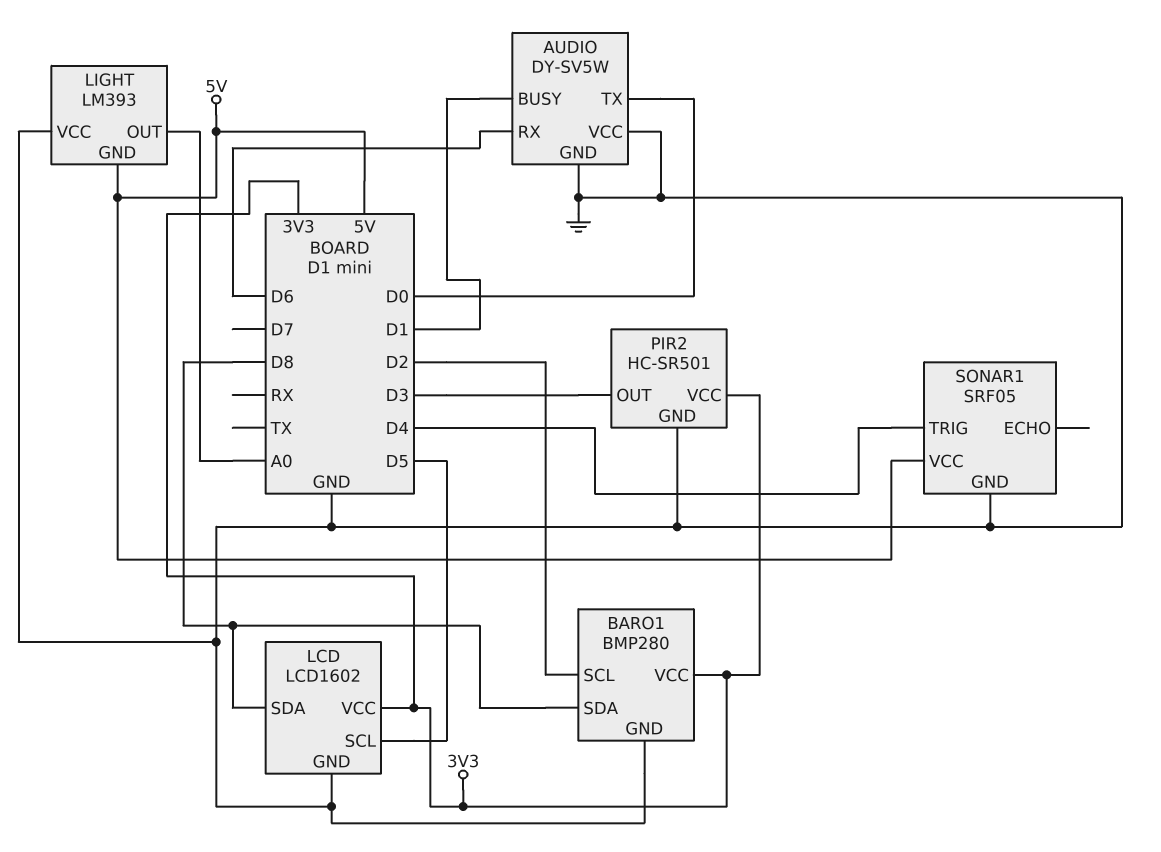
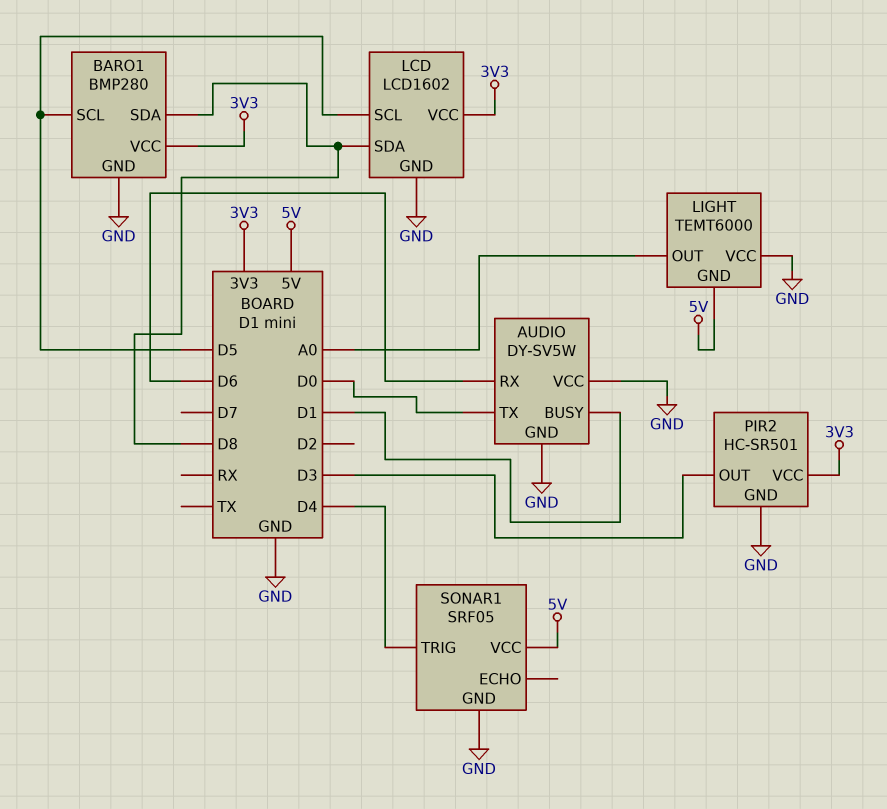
BARO1 pin SCL: D2 -> D5
LIGHT: LM393 -> TEMT6000

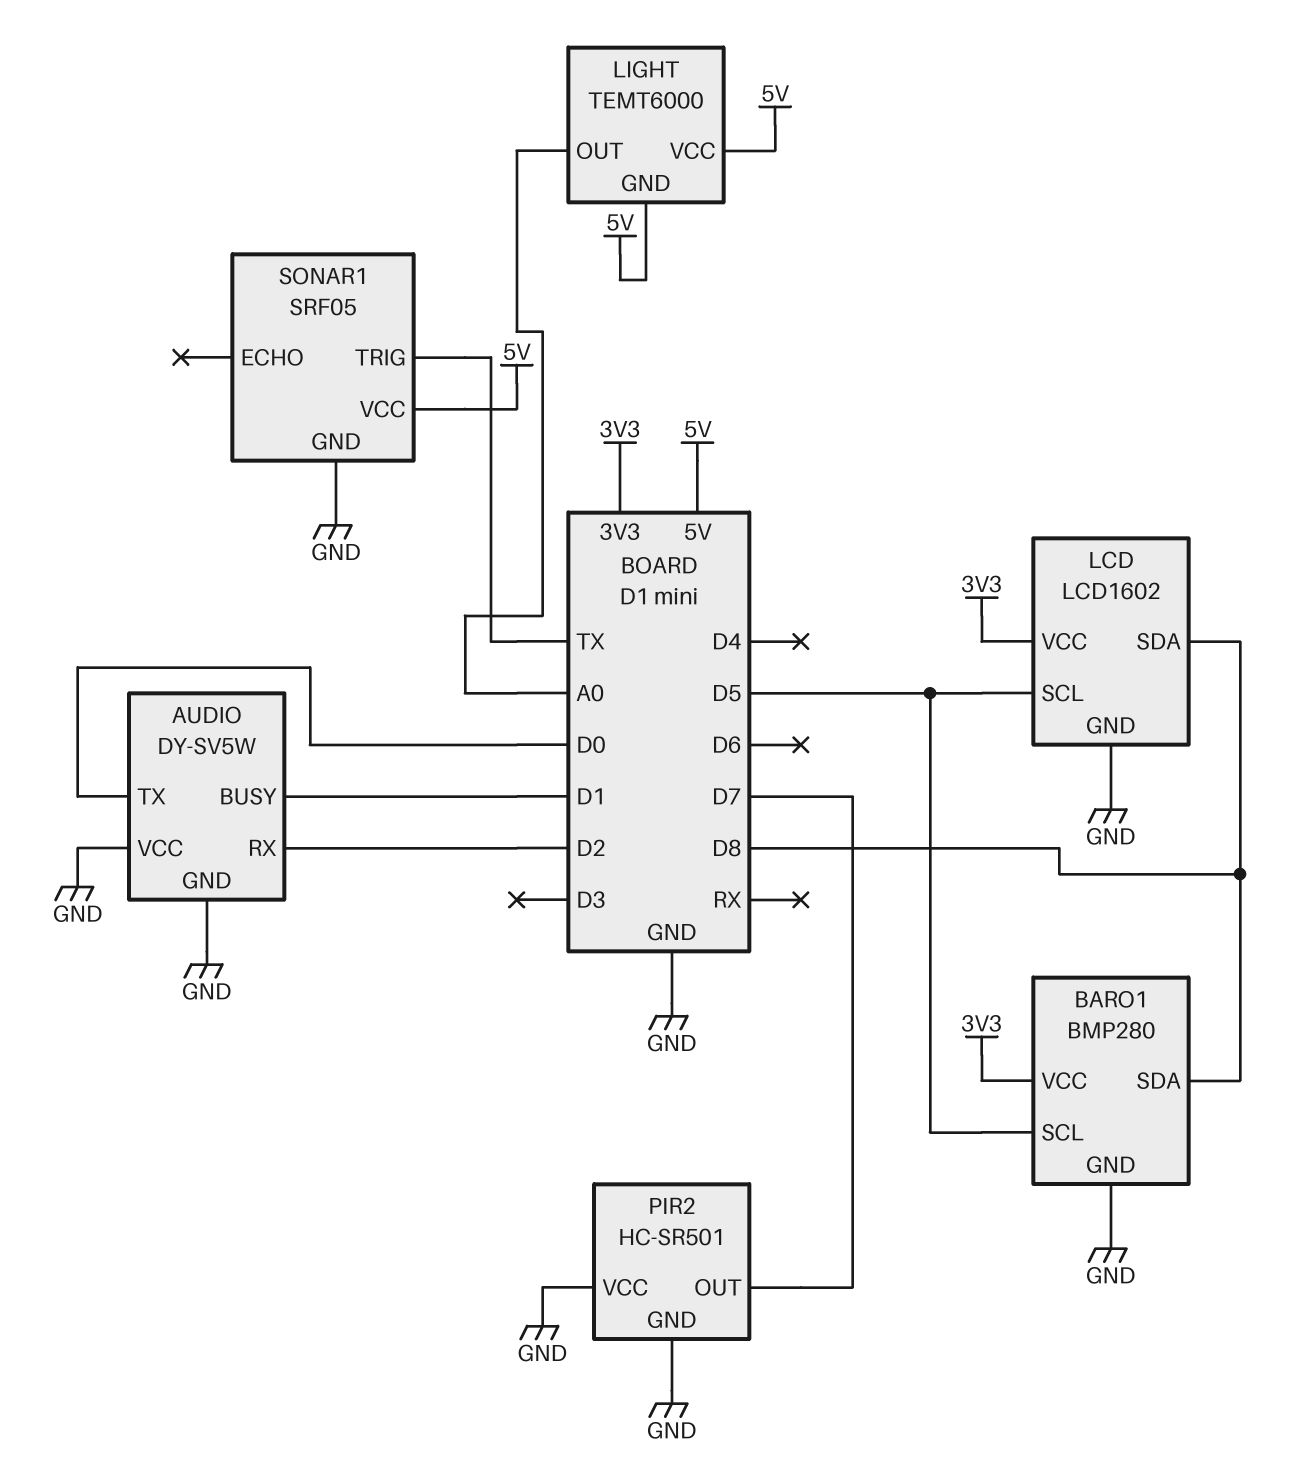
AUDIO pin RX: D6 -> D2
LIGHT pin VCC: GND -> 5V
PIR2 pin OUT: D3 -> D7
PIR2 pin VCC: 3V3 -> GND
SONAR1 pin TRIG: D4 -> TX

